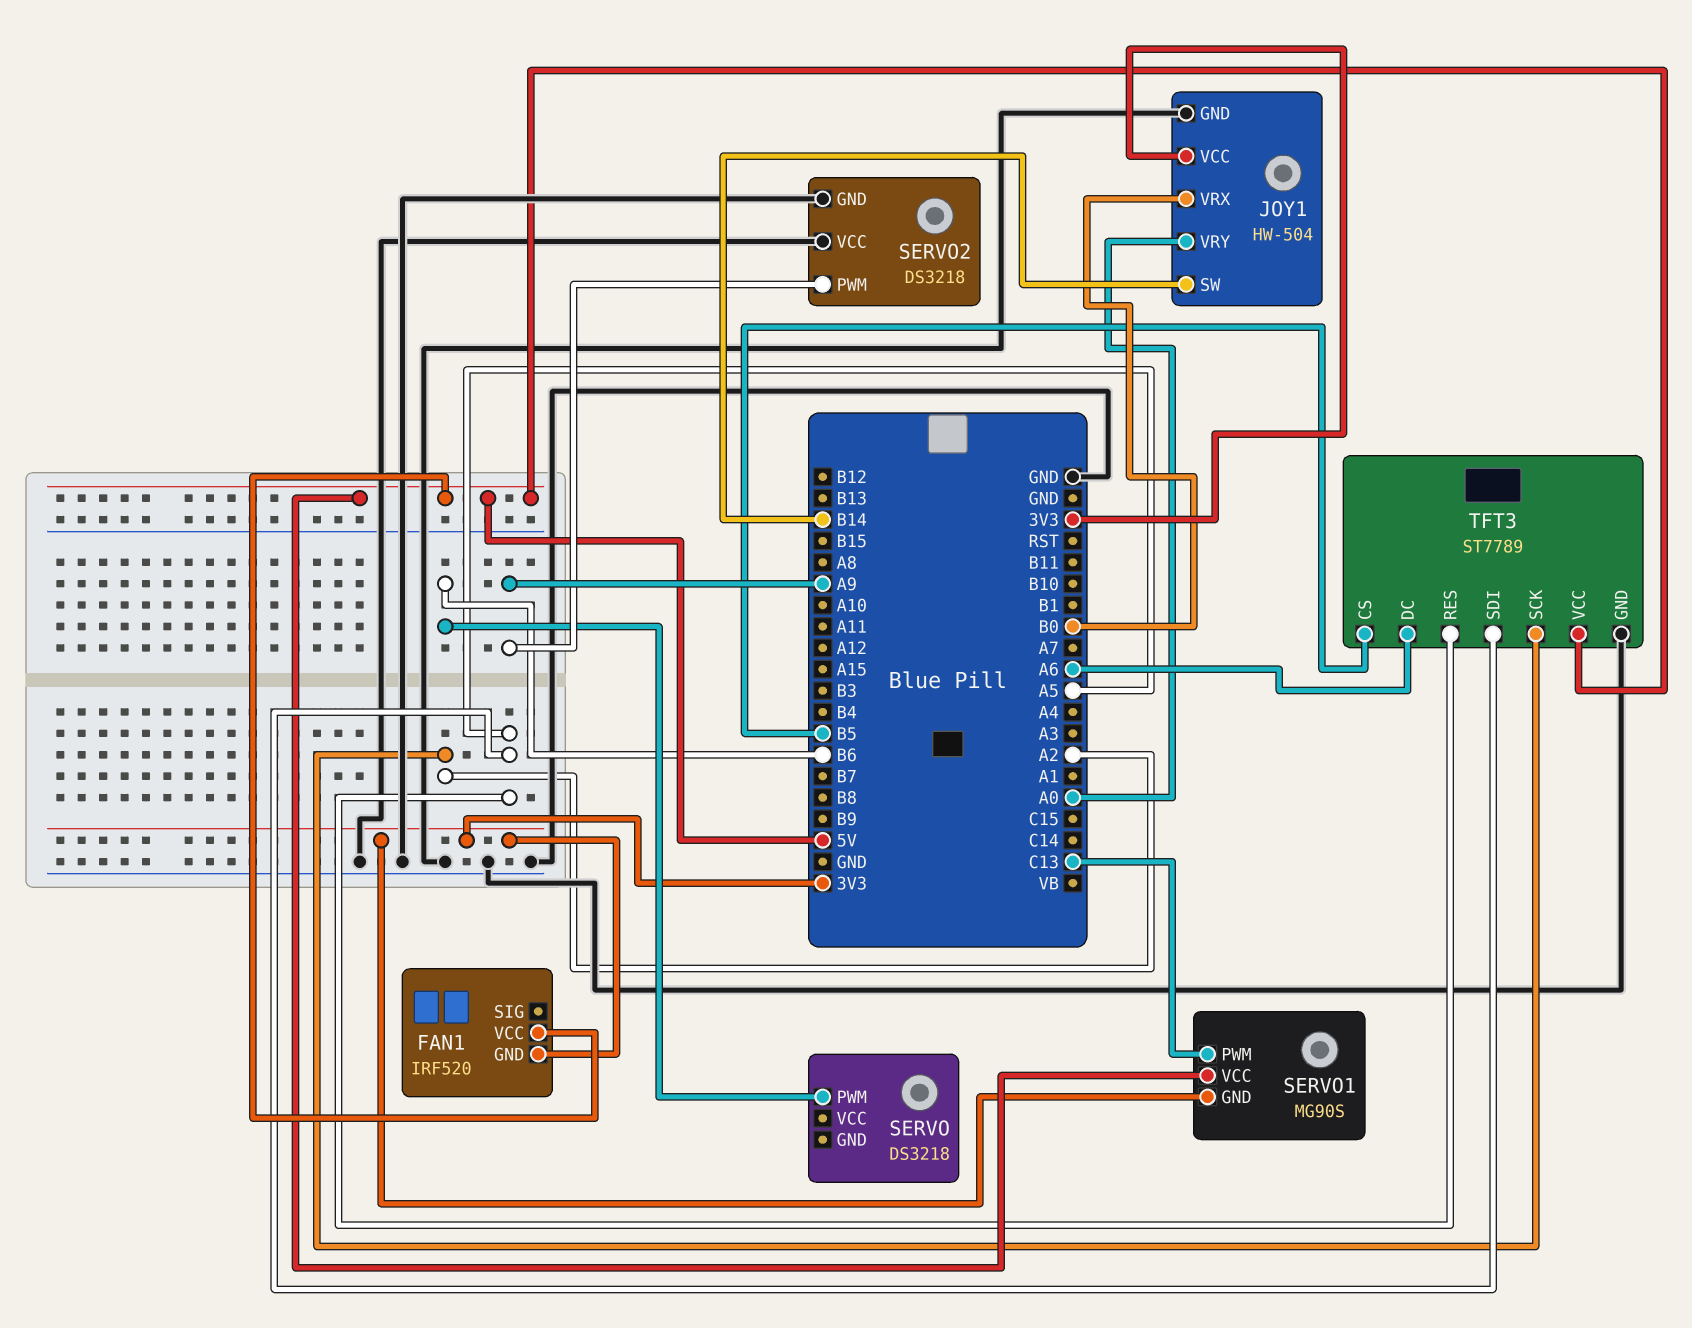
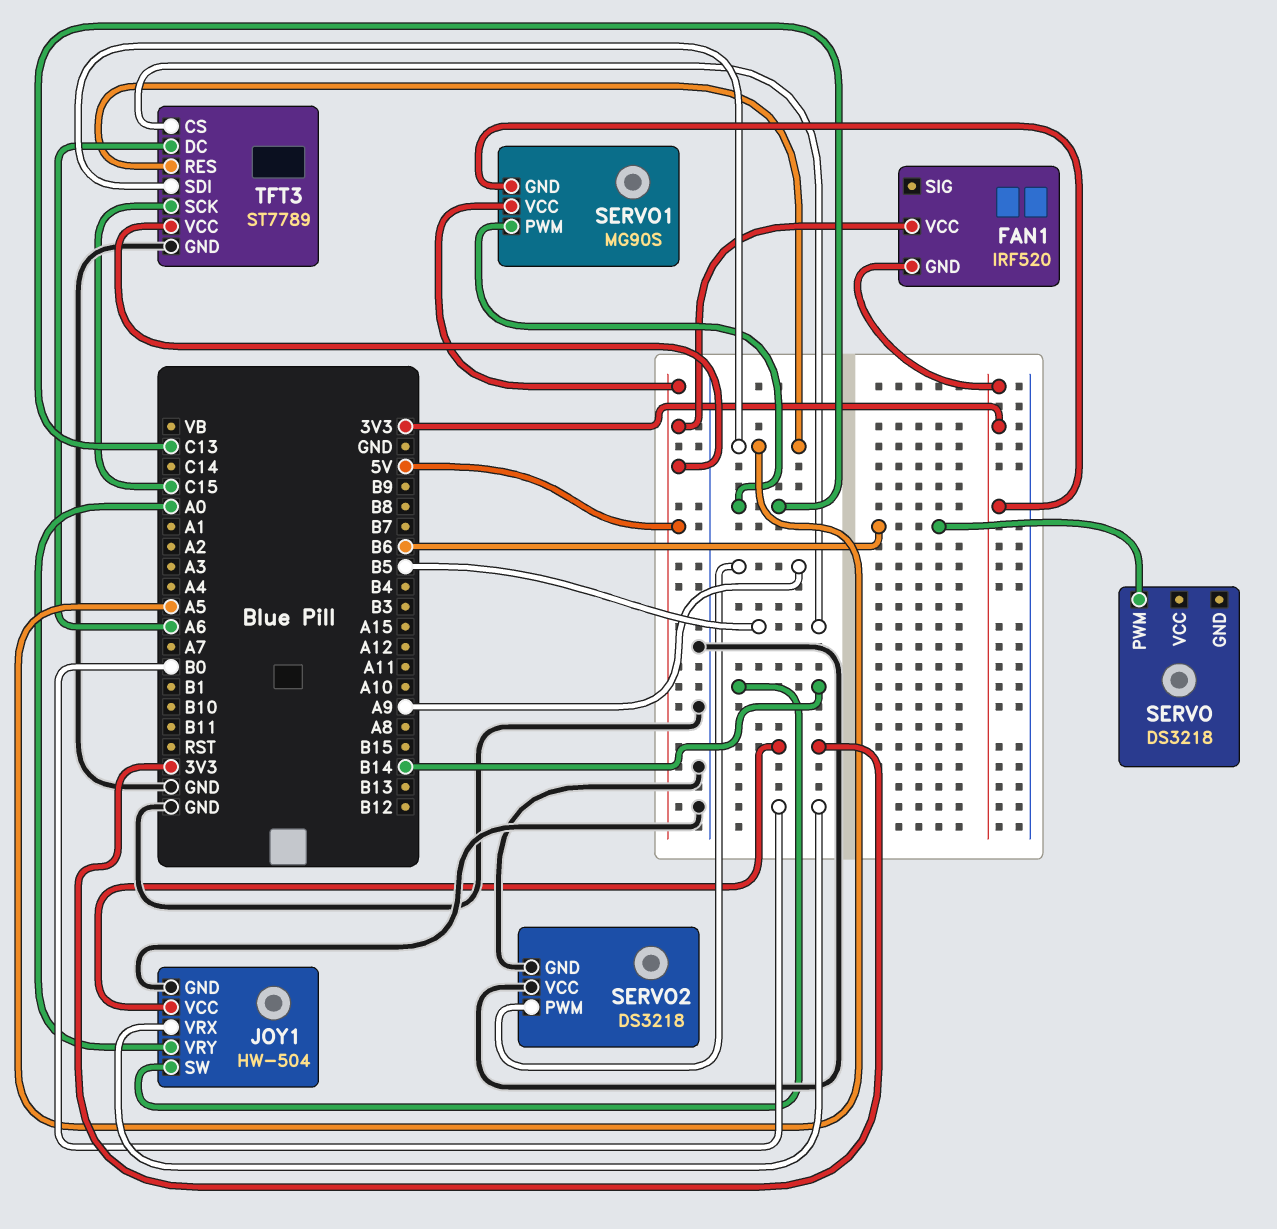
TFT3 pin SCK: A2 -> C15

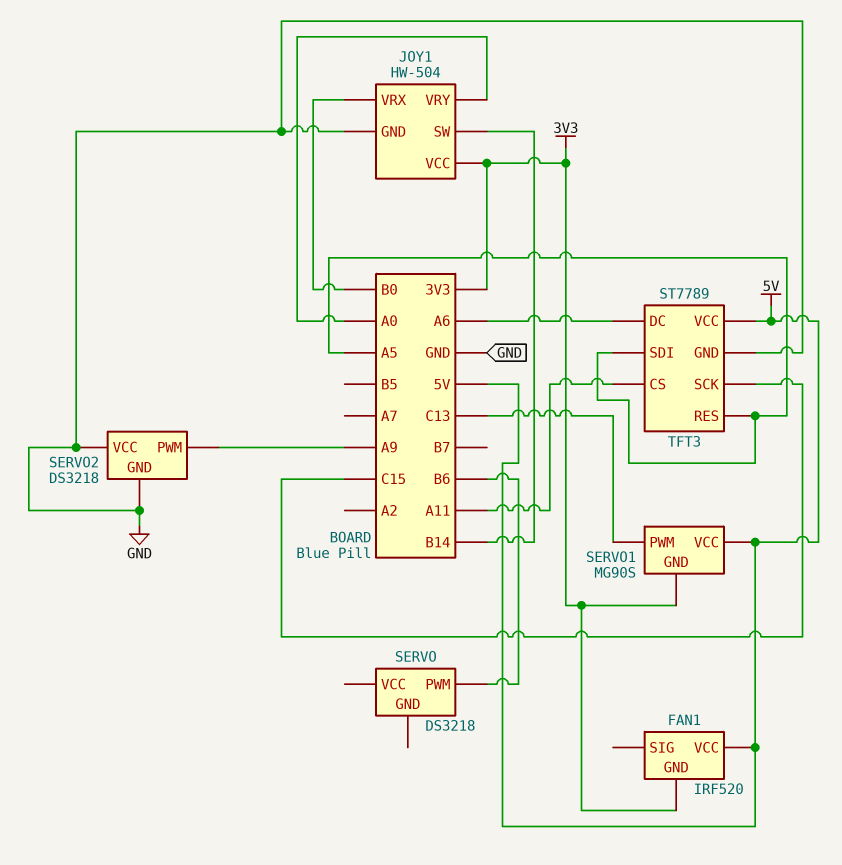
TFT3 pin CS: B5 -> A11

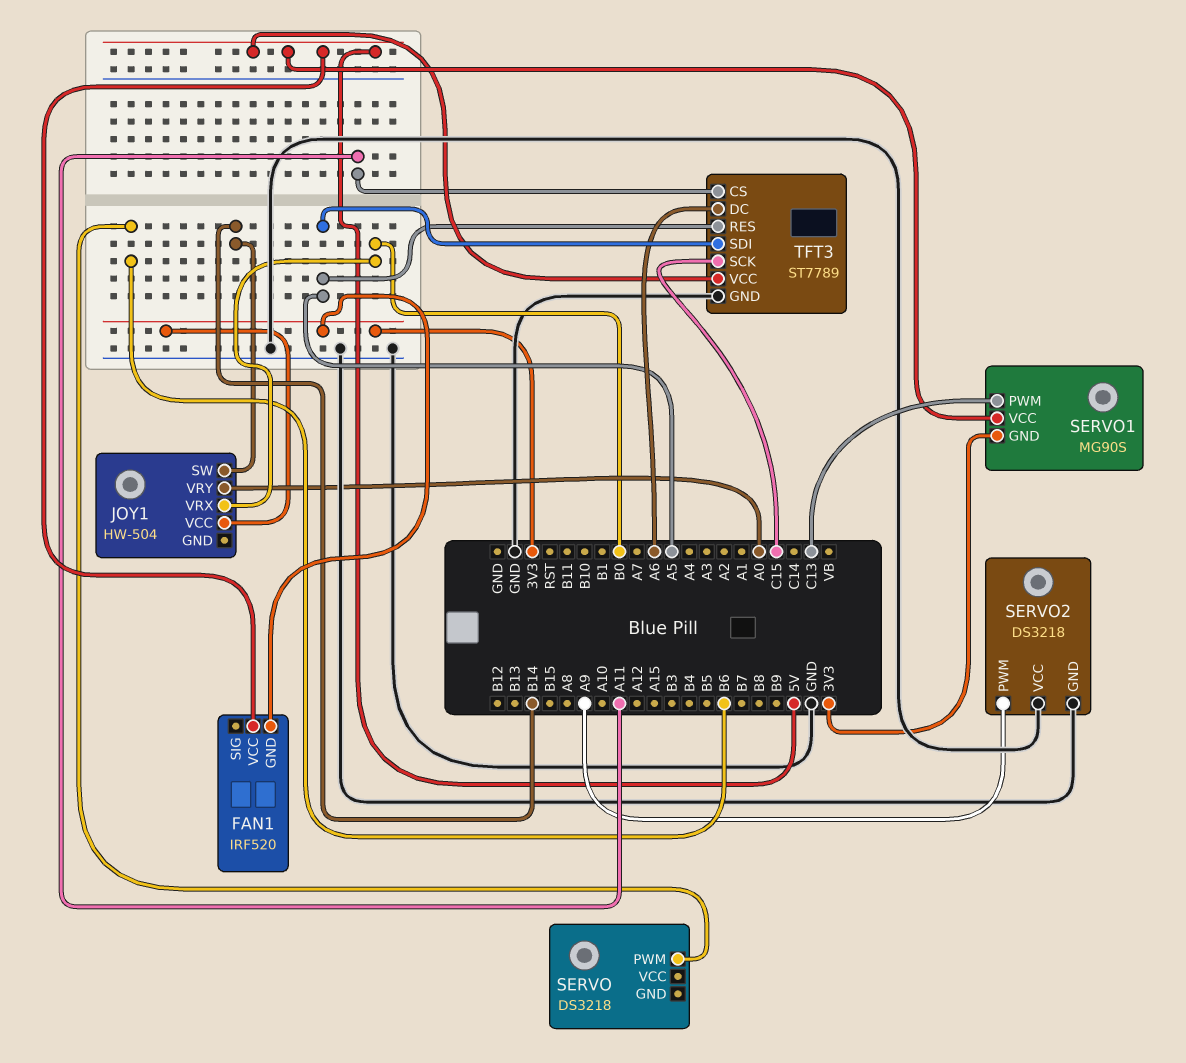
JOY1 pin GND: GND -> none

